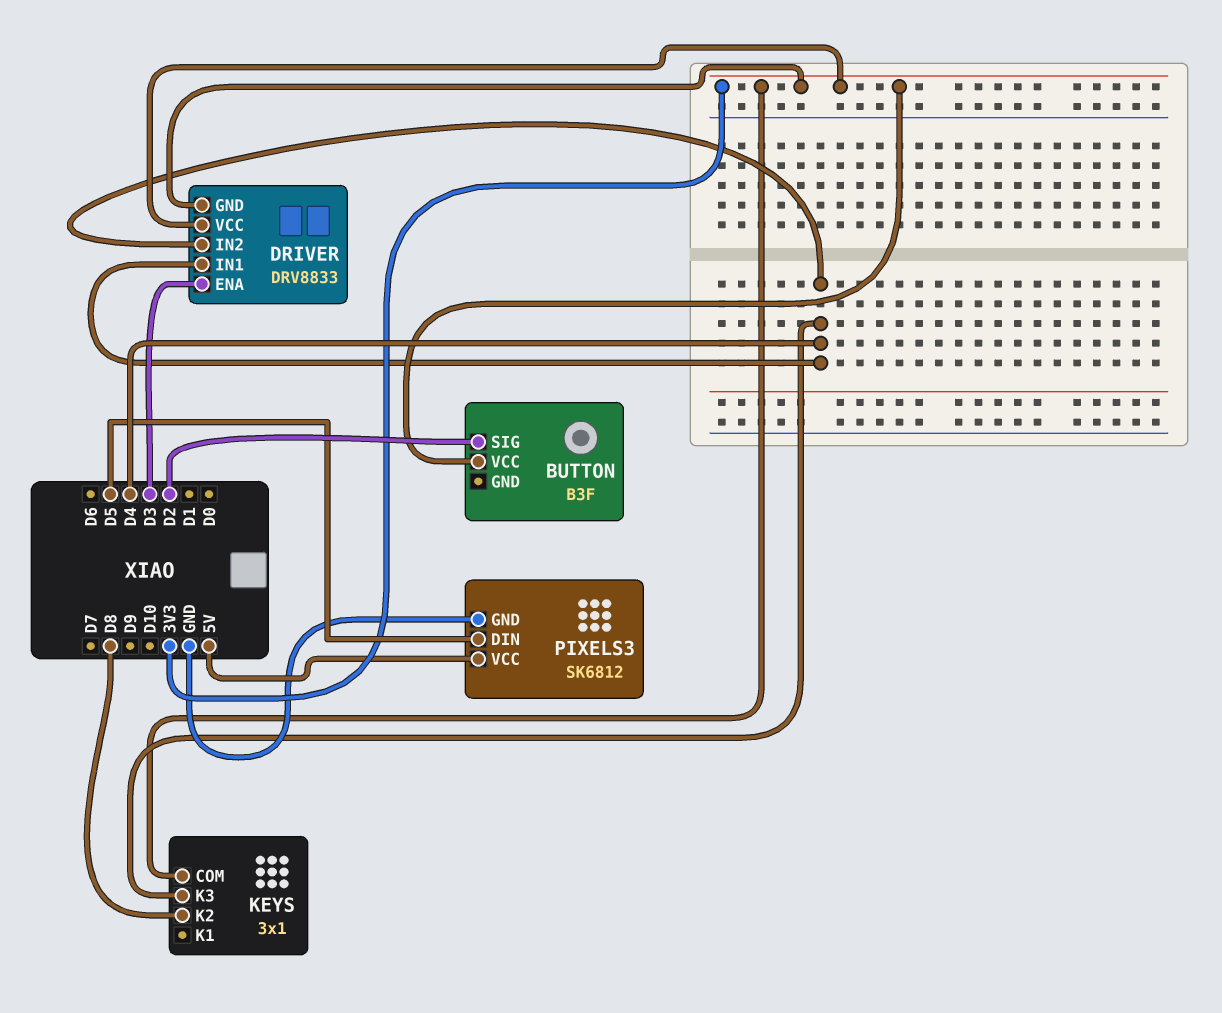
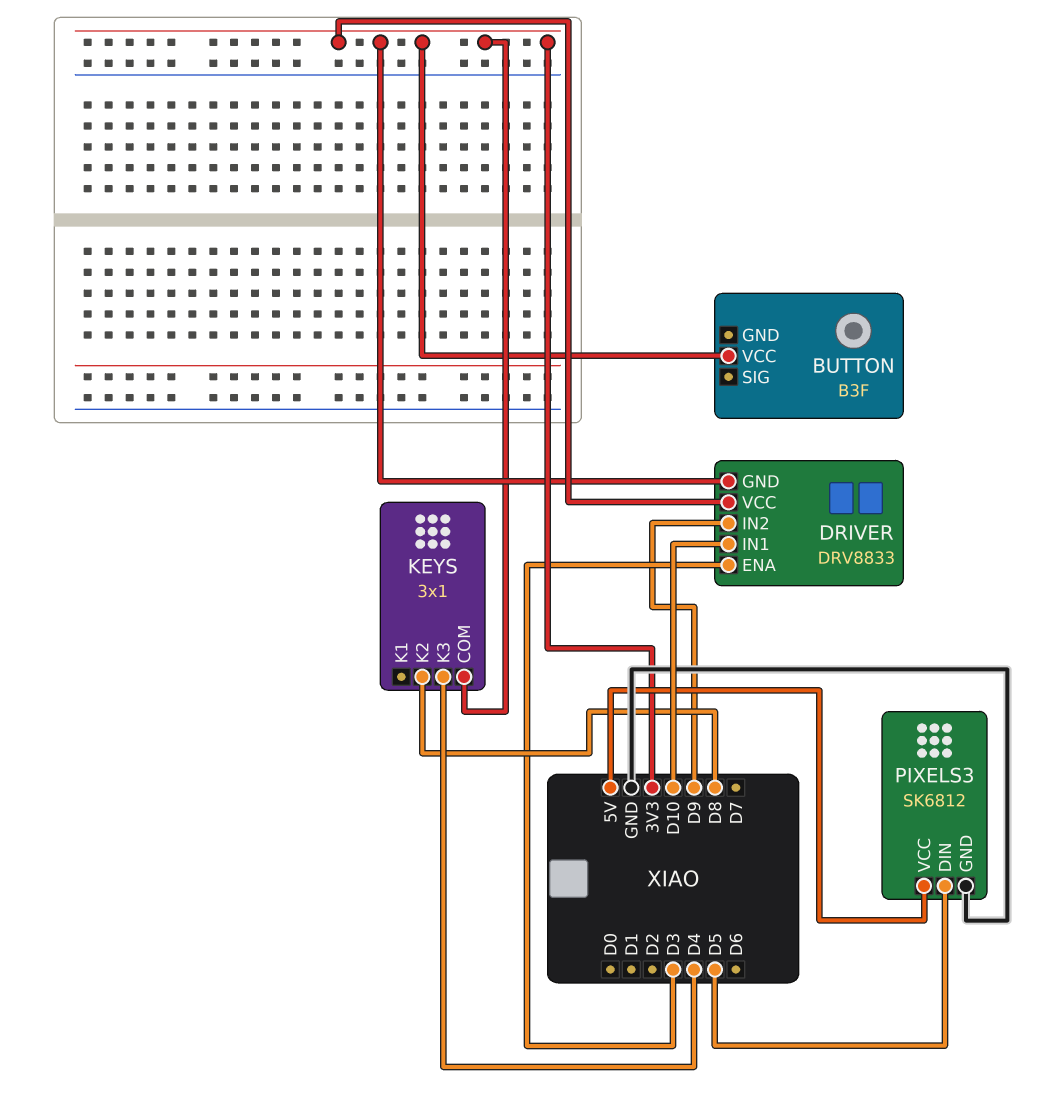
BUTTON pin SIG: D2 -> none
DRIVER pin IN1: D4 -> D10
DRIVER pin IN2: D4 -> D9

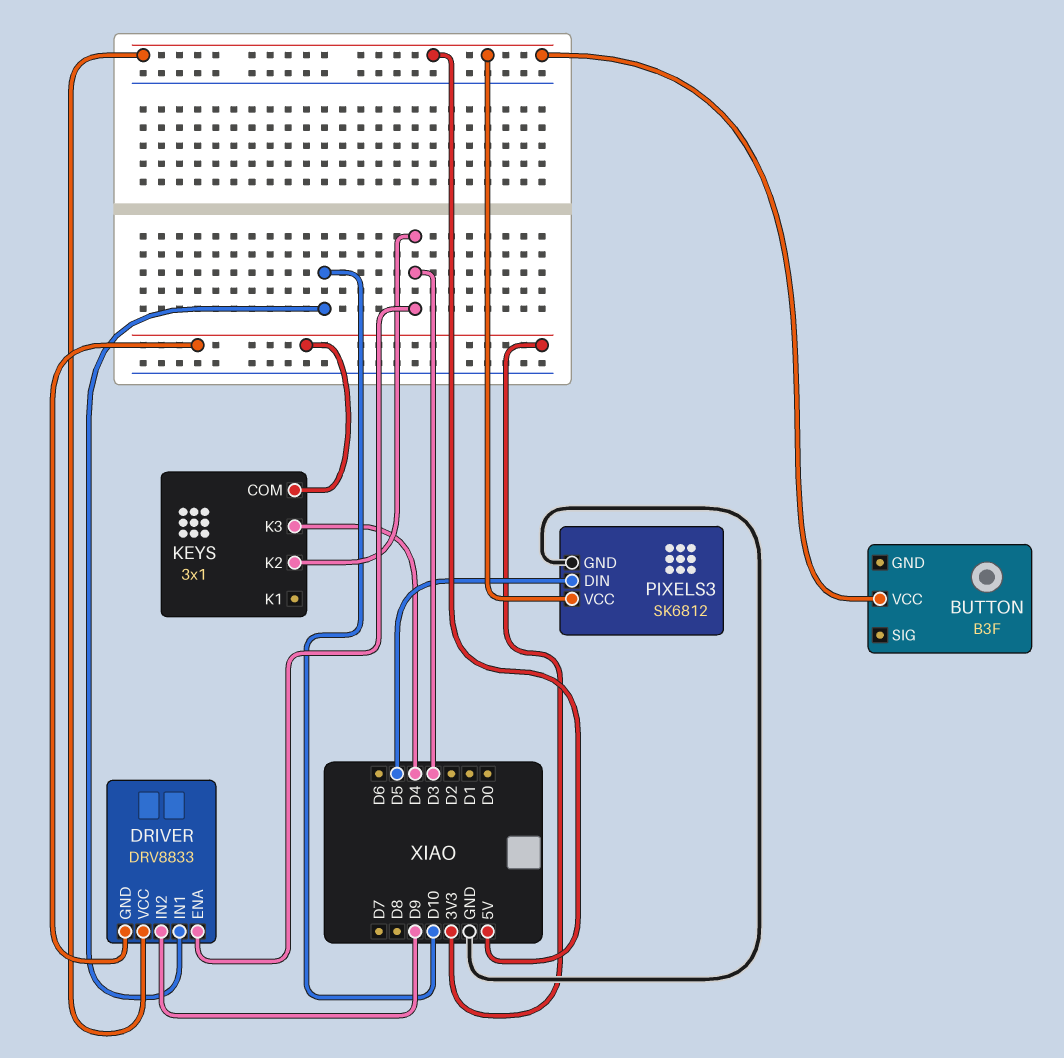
BUTTON pin VCC: 3V3 -> 5V
DRIVER pin VCC: 3V3 -> 5V
KEYS pin K2: D8 -> D3

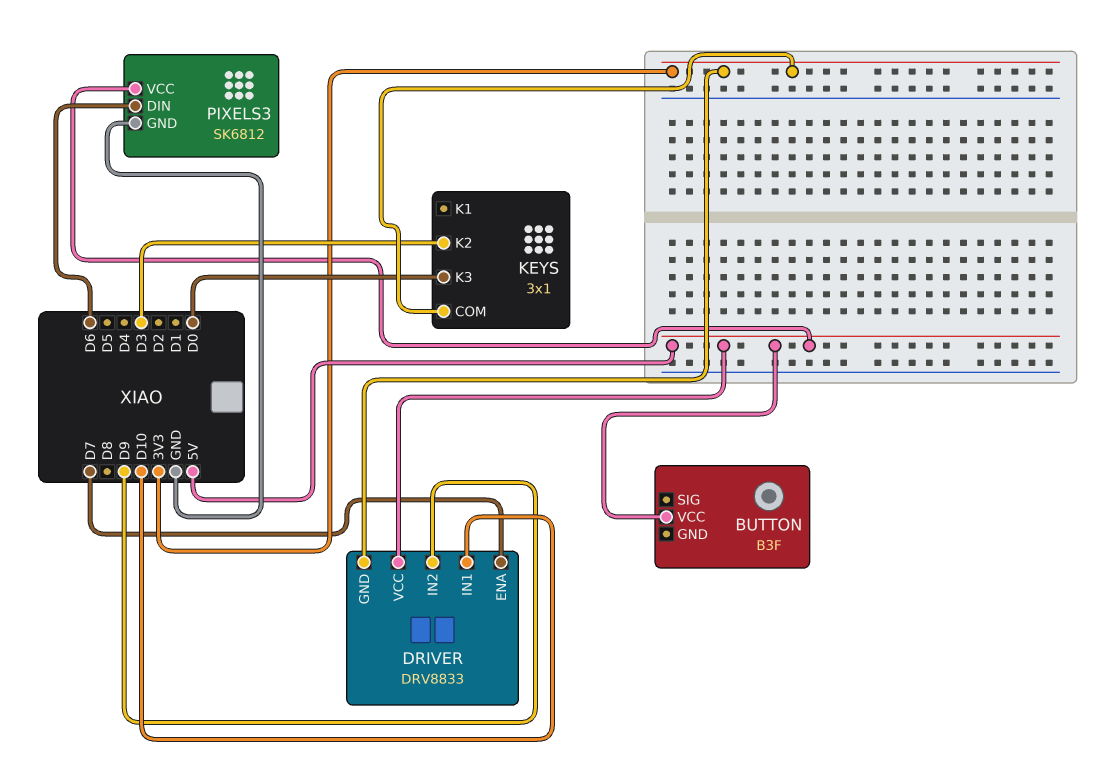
DRIVER pin ENA: D3 -> D7
KEYS pin K3: D4 -> D0
PIXELS3 pin DIN: D5 -> D6

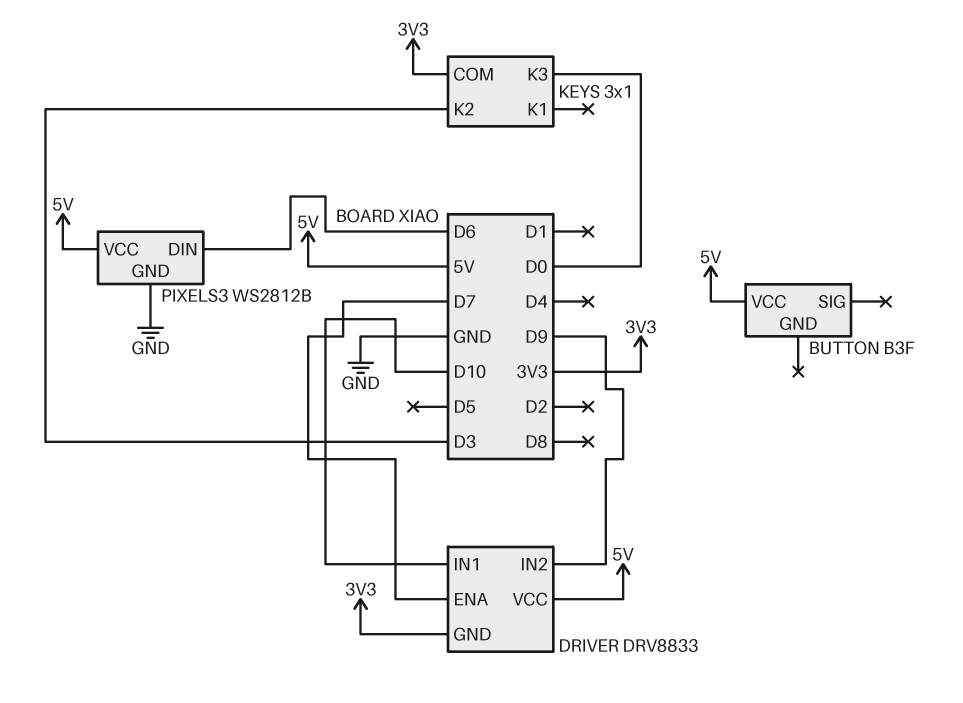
PIXELS3: SK6812 -> WS2812B

